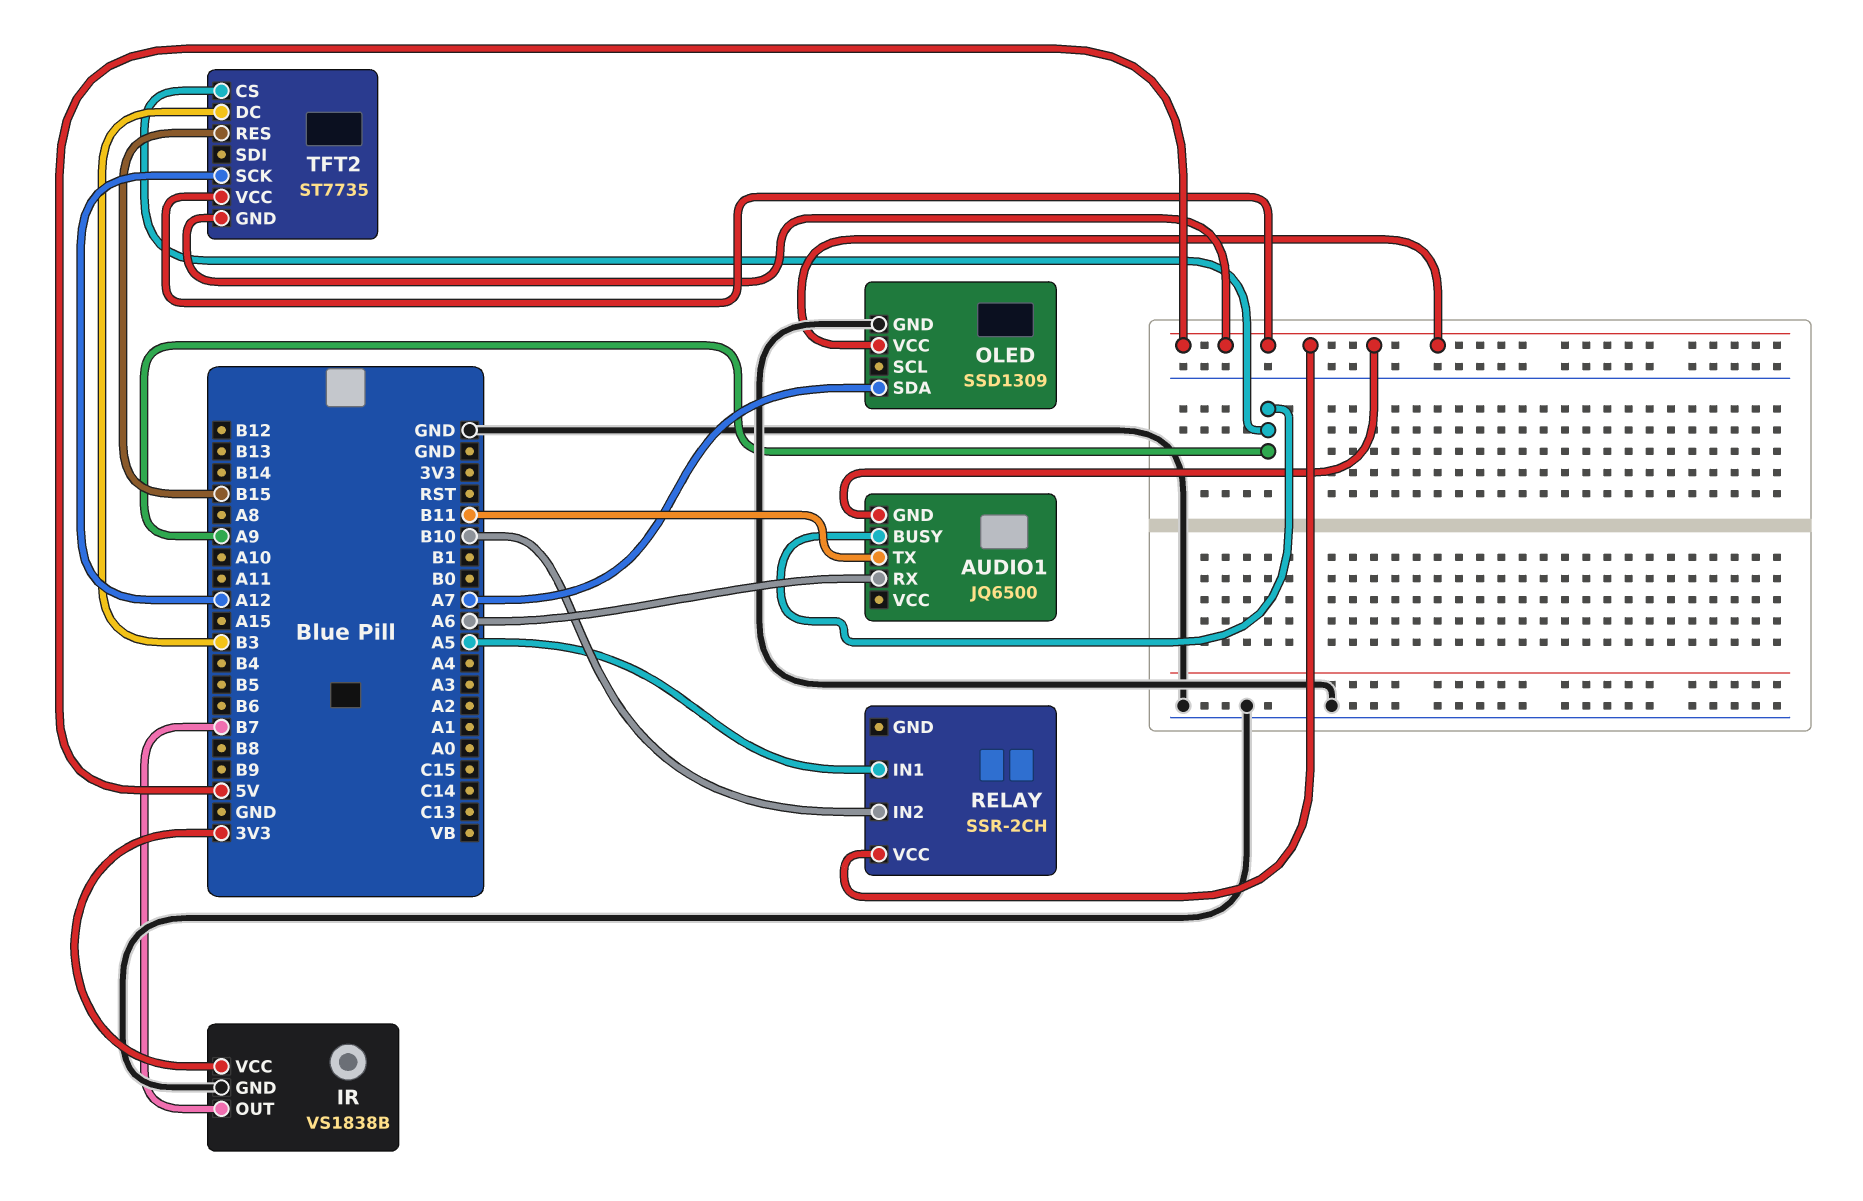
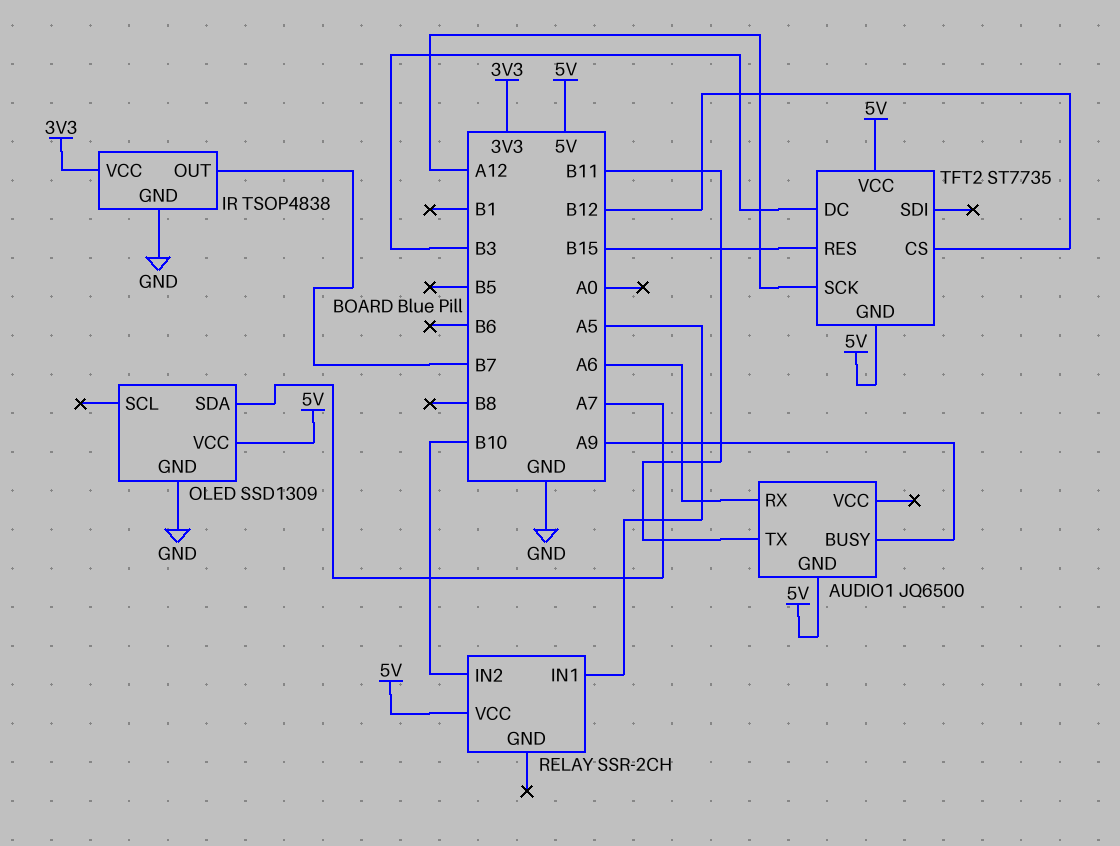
IR: VS1838B -> TSOP4838
TFT2 pin CS: A9 -> B12

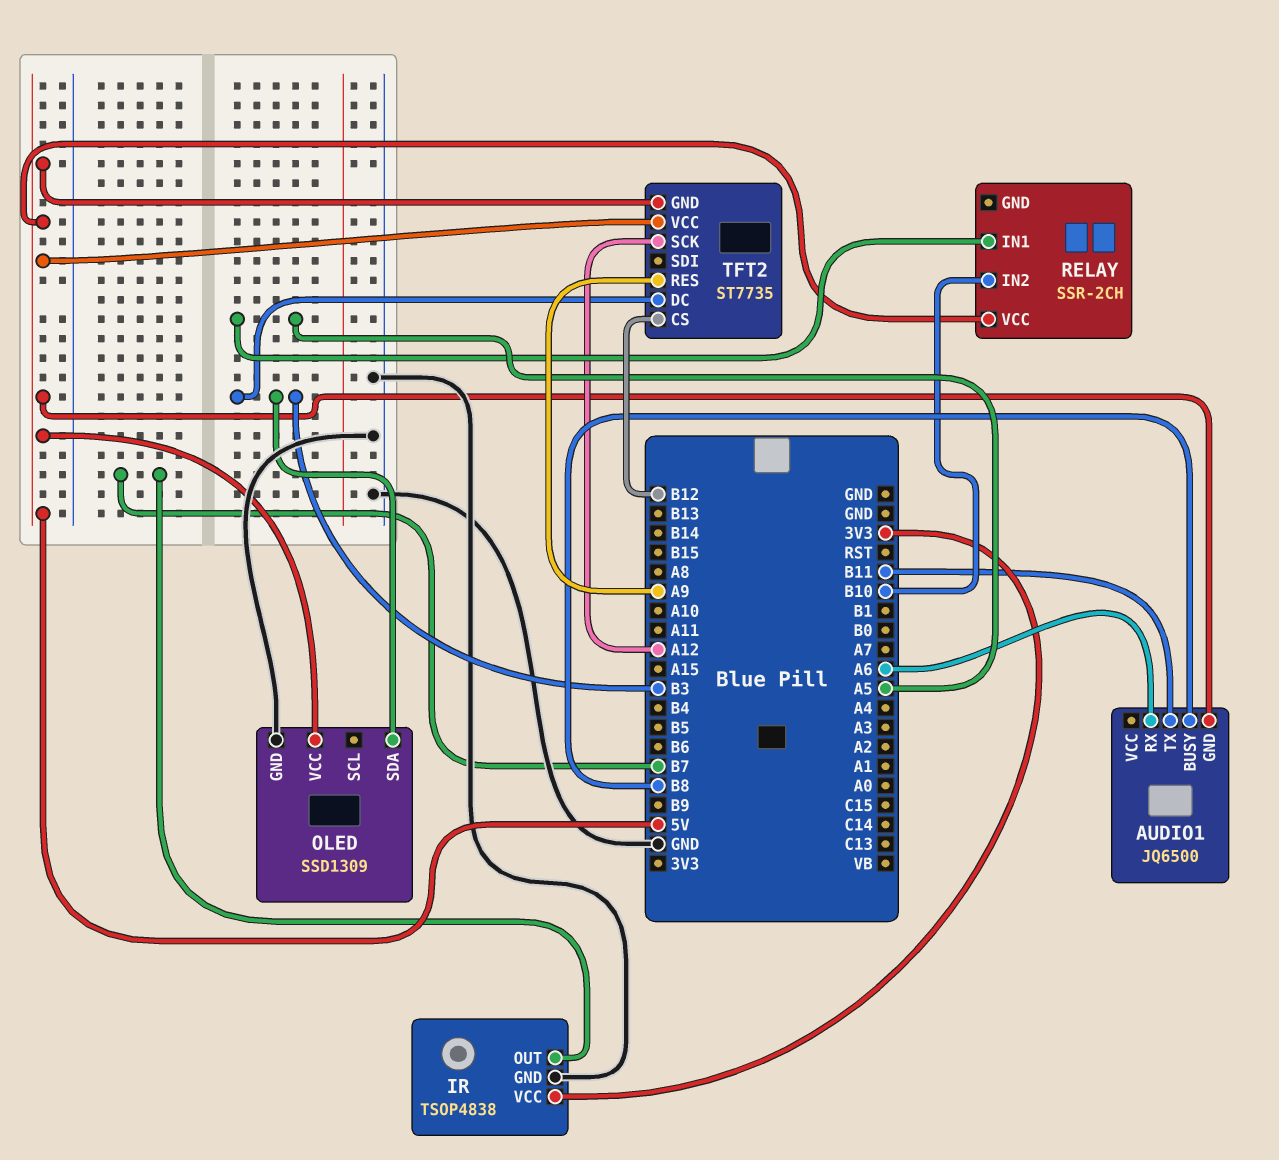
AUDIO1 pin BUSY: A9 -> B8
OLED pin SDA: A7 -> B3
TFT2 pin RES: B15 -> A9

